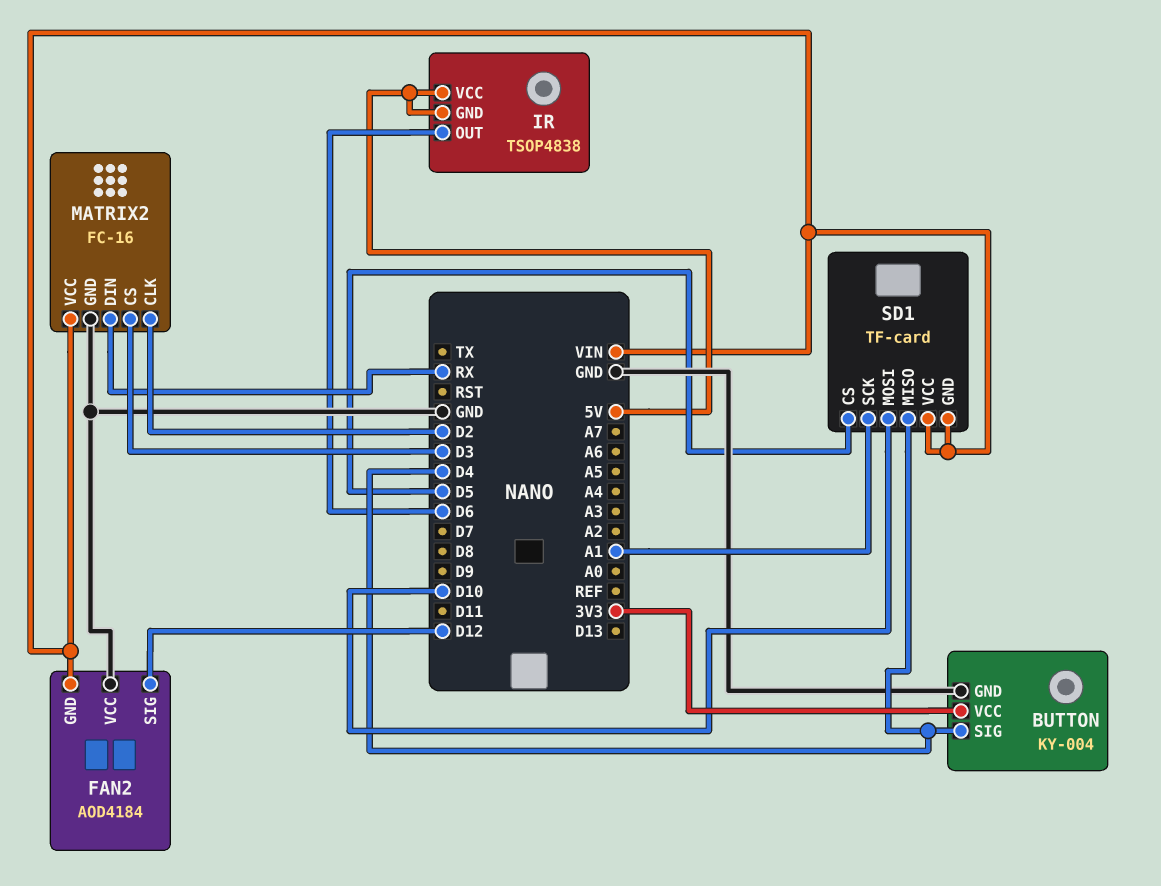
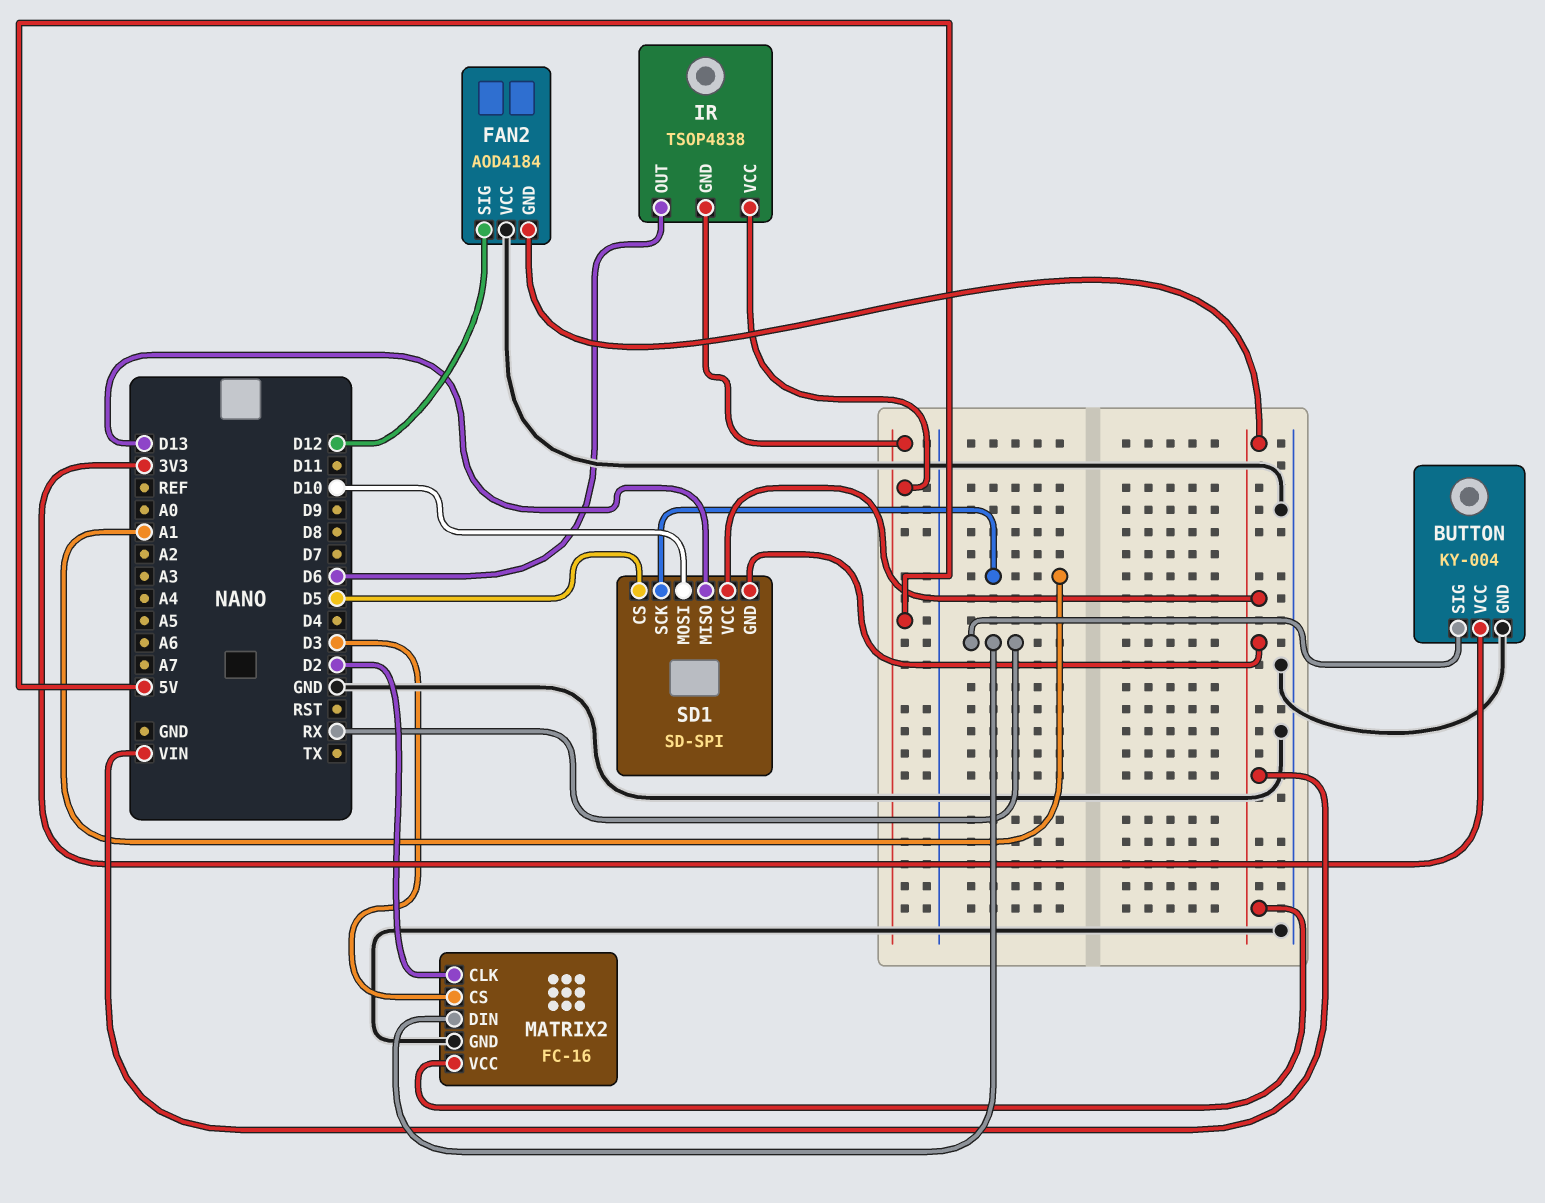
BUTTON pin SIG: D4 -> RX
SD1: TF-card -> SD-SPI
SD1 pin MISO: D4 -> D13

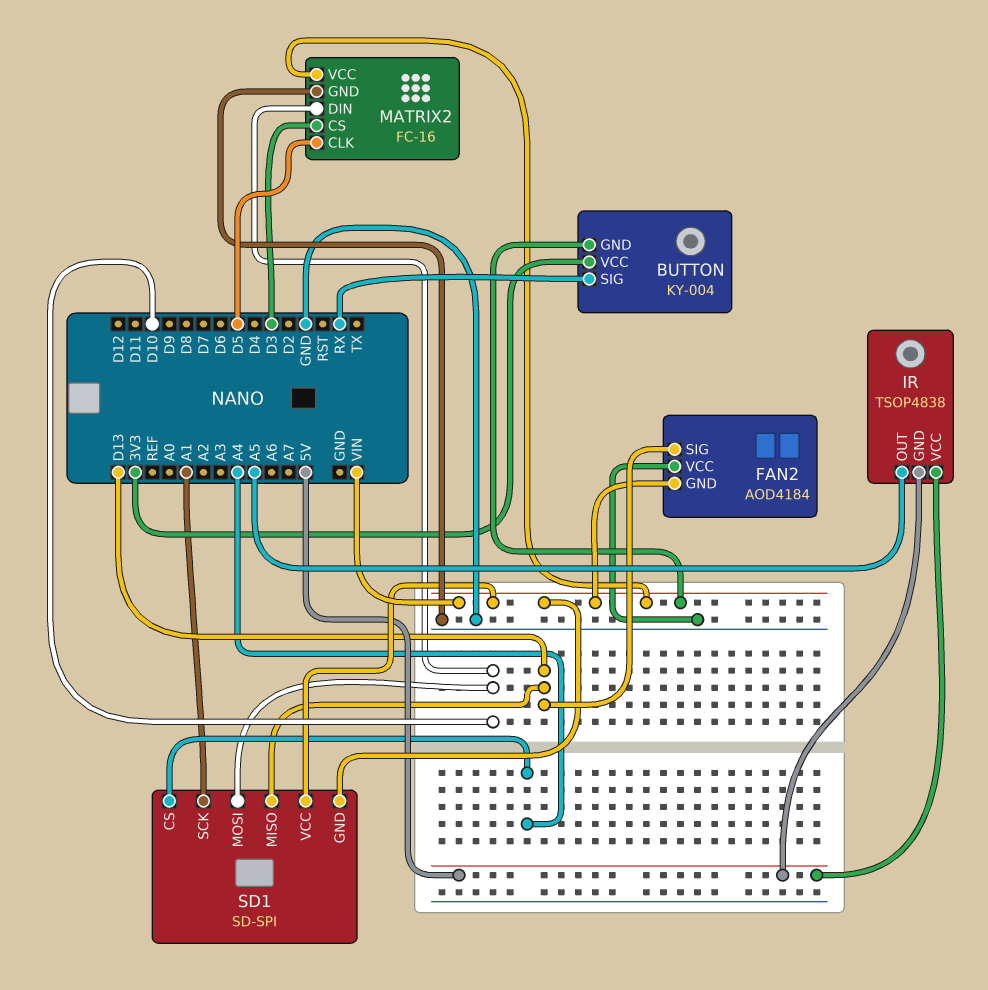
BUTTON pin GND: GND -> VIN
FAN2 pin SIG: D12 -> D13
IR pin OUT: D6 -> A5
MATRIX2 pin CLK: D2 -> D5
MATRIX2 pin DIN: RX -> D10
SD1 pin CS: D5 -> A4

